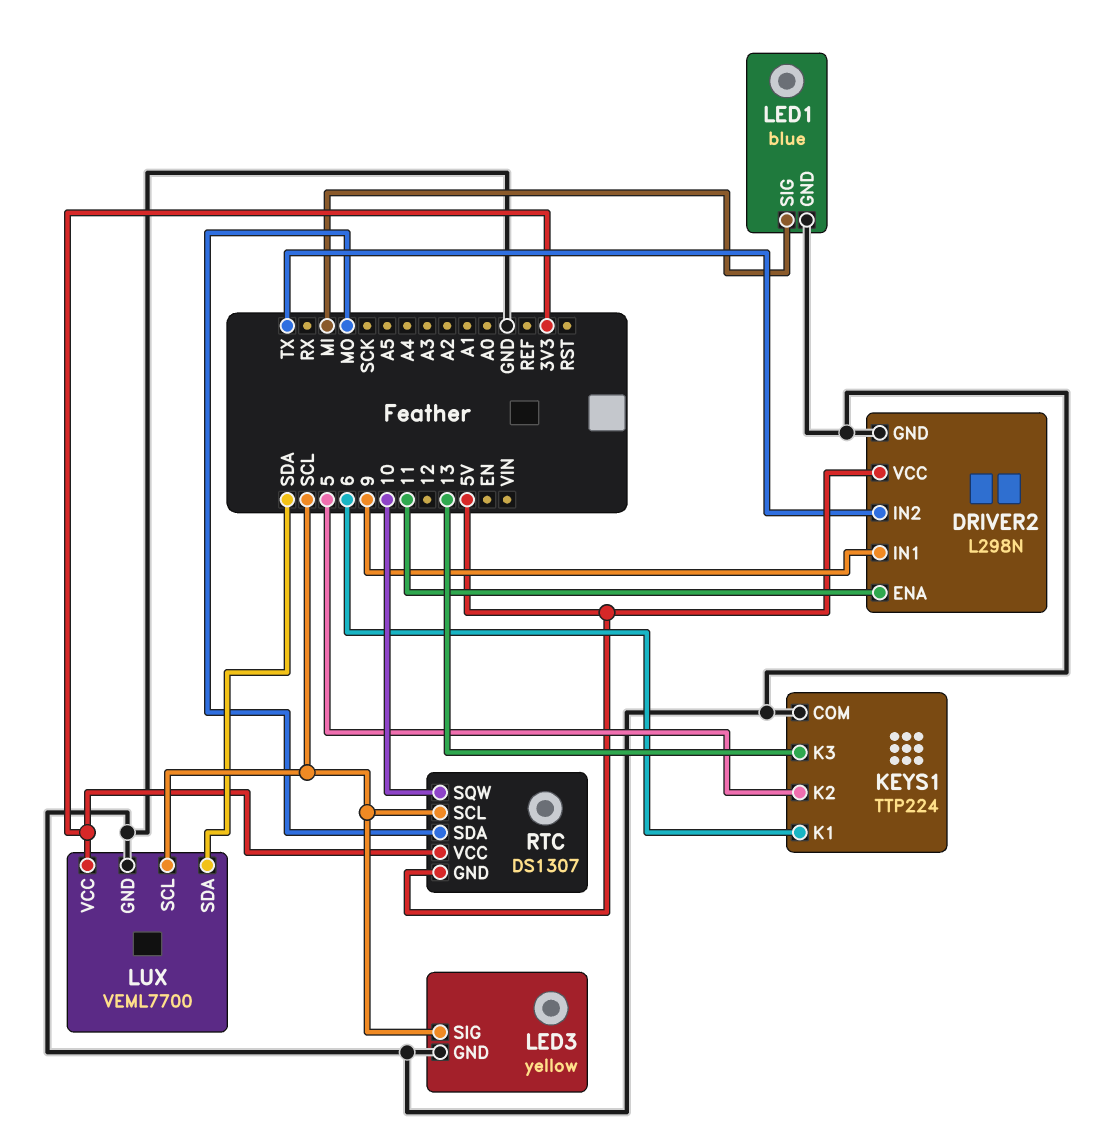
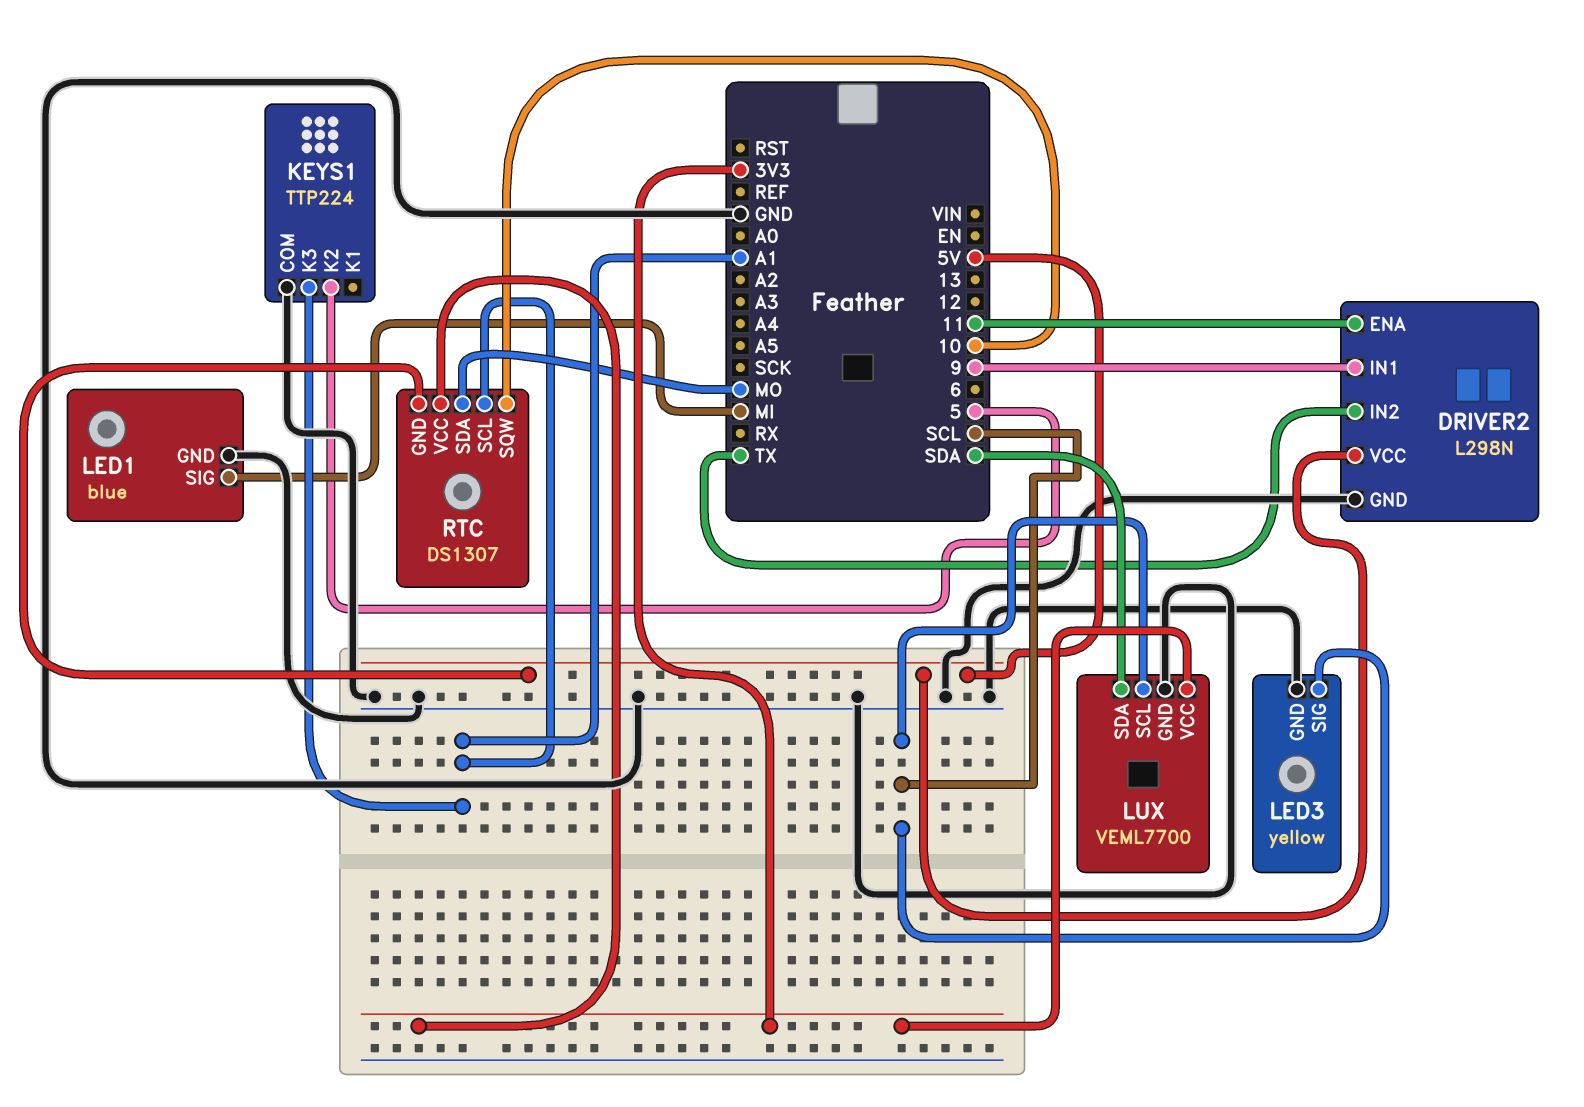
KEYS1 pin K1: 6 -> none
KEYS1 pin K3: 13 -> A1
RTC pin SCL: SCL -> A1

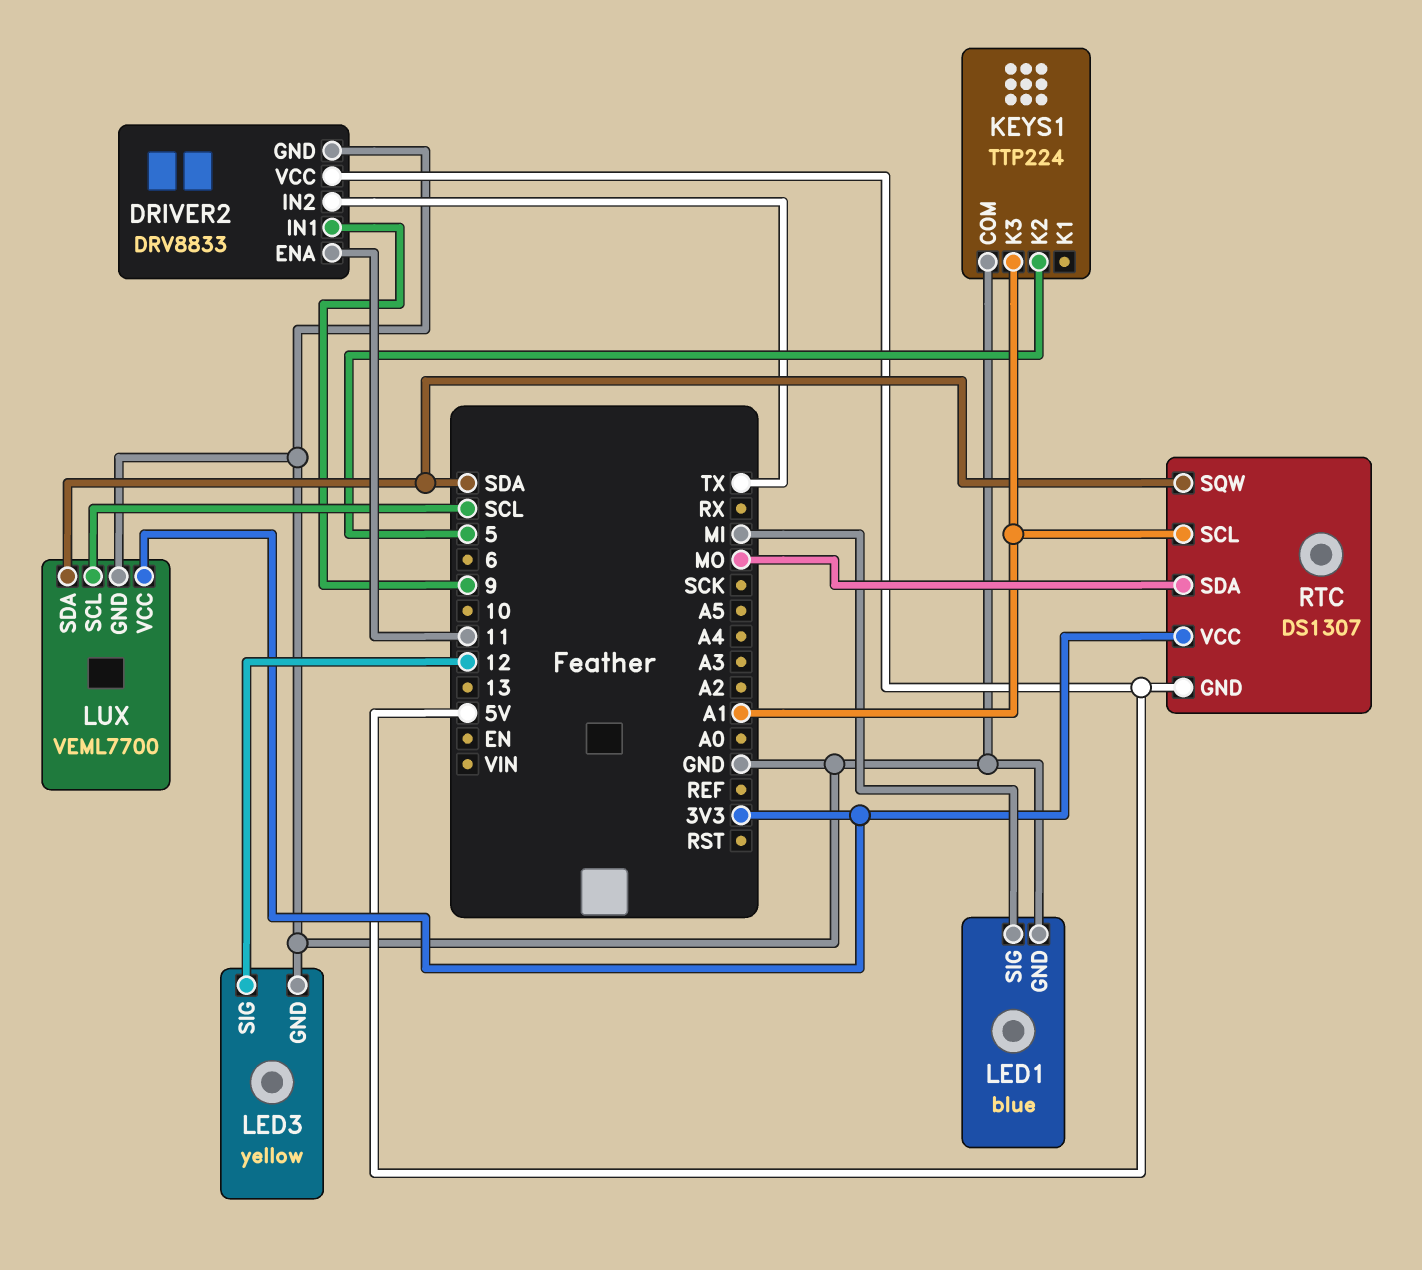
DRIVER2: L298N -> DRV8833
LED3 pin SIG: SCL -> 12
RTC pin SQW: 10 -> SDA

